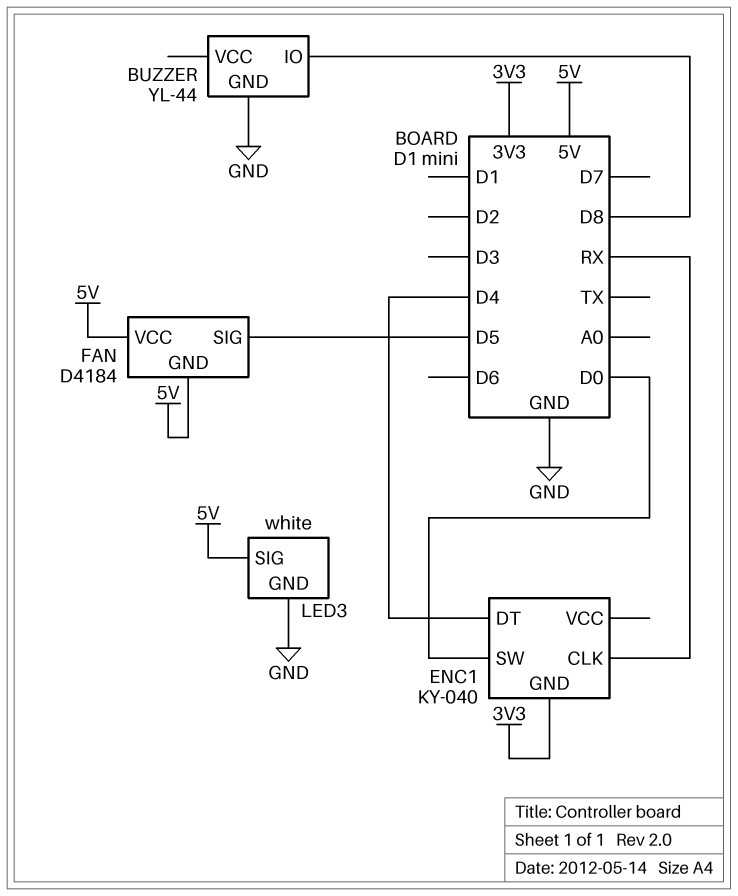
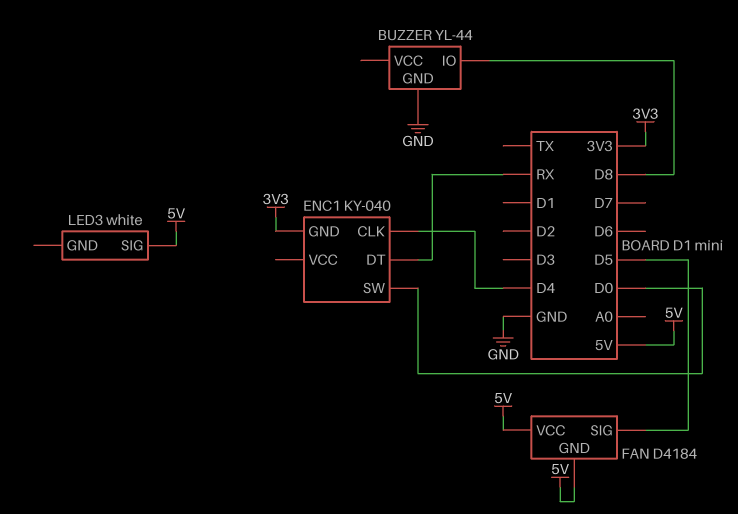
ENC1 pin CLK: RX -> D4
ENC1 pin DT: D4 -> RX
LED3 pin GND: GND -> none

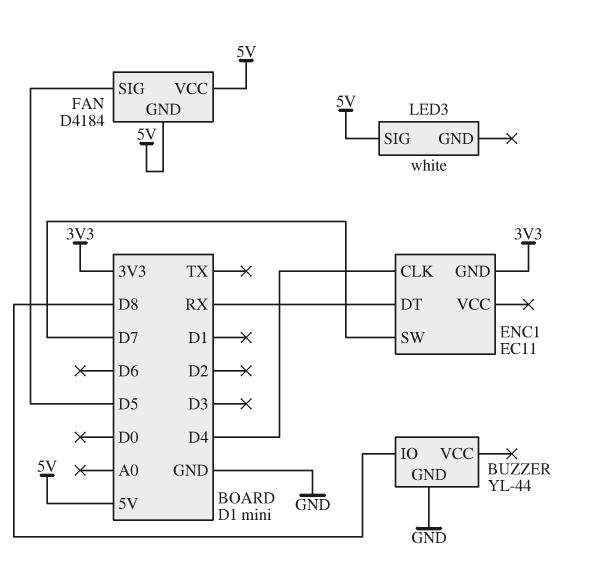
ENC1: KY-040 -> EC11
ENC1 pin SW: D0 -> D7

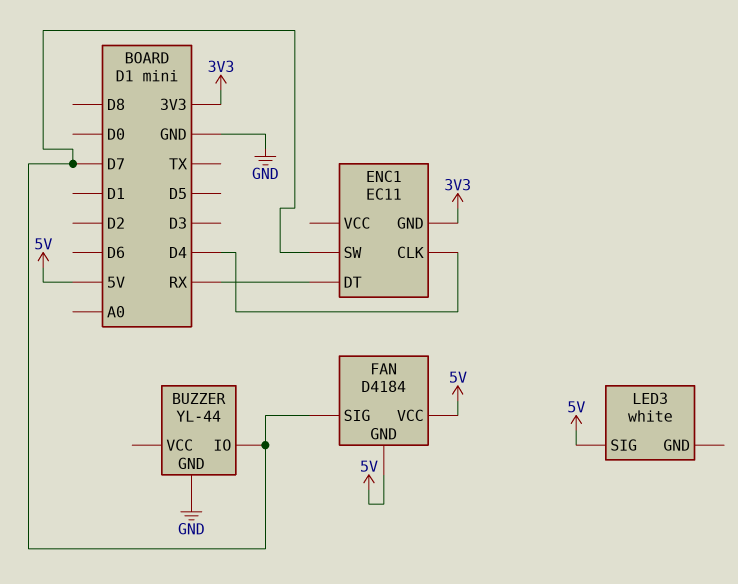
BUZZER pin IO: D8 -> D7
FAN pin SIG: D5 -> D7

